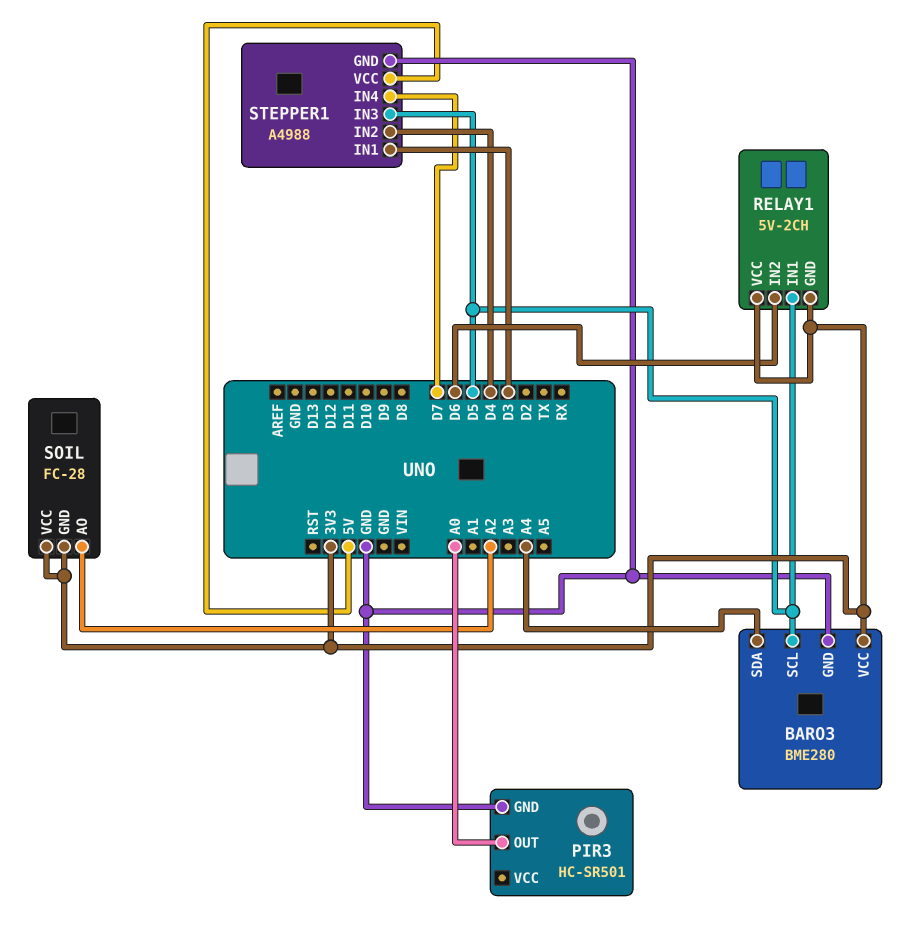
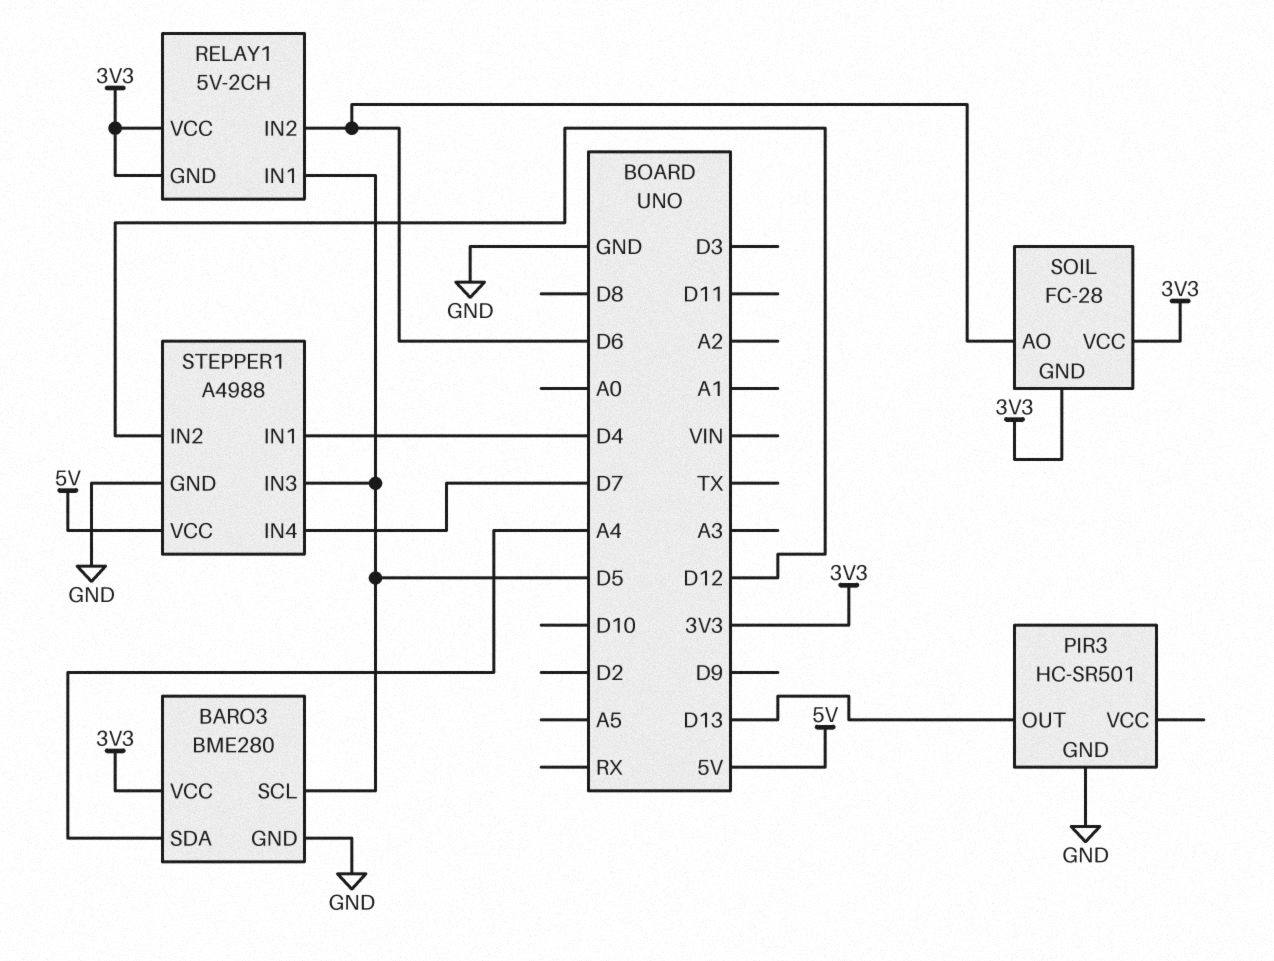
PIR3 pin OUT: A0 -> D13
SOIL pin AO: A2 -> D6
STEPPER1 pin IN1: D3 -> D4
STEPPER1 pin IN2: D4 -> D12

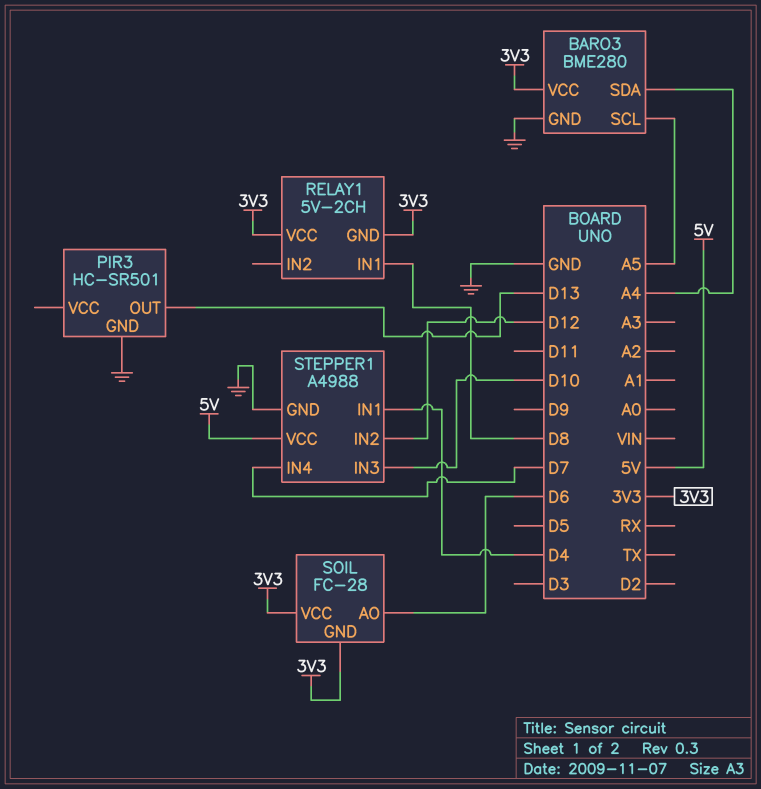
BARO3 pin SCL: D5 -> A5
RELAY1 pin IN1: D5 -> D8
RELAY1 pin IN2: D6 -> none
STEPPER1 pin IN3: D5 -> D10

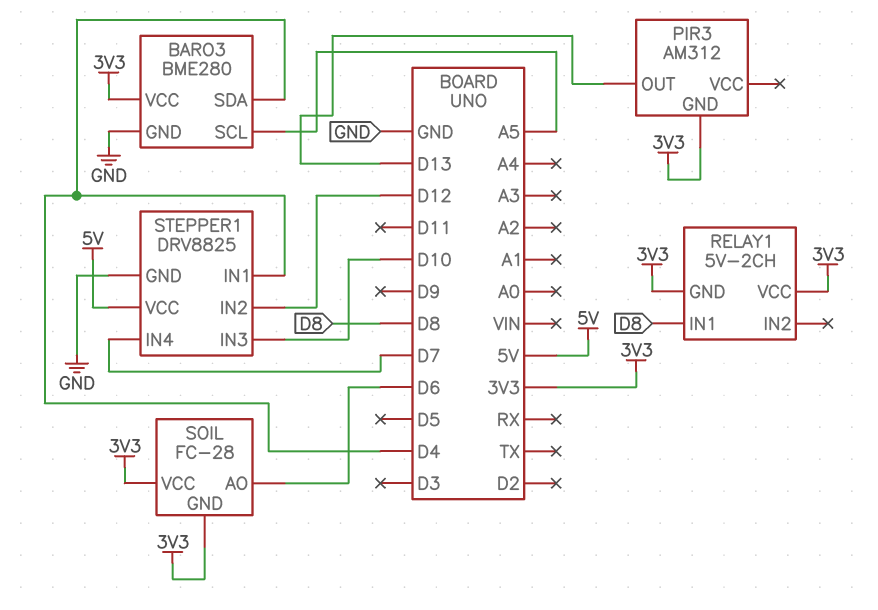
BARO3 pin SDA: A4 -> D4
PIR3: HC-SR501 -> AM312
PIR3 pin GND: GND -> 3V3
STEPPER1: A4988 -> DRV8825

